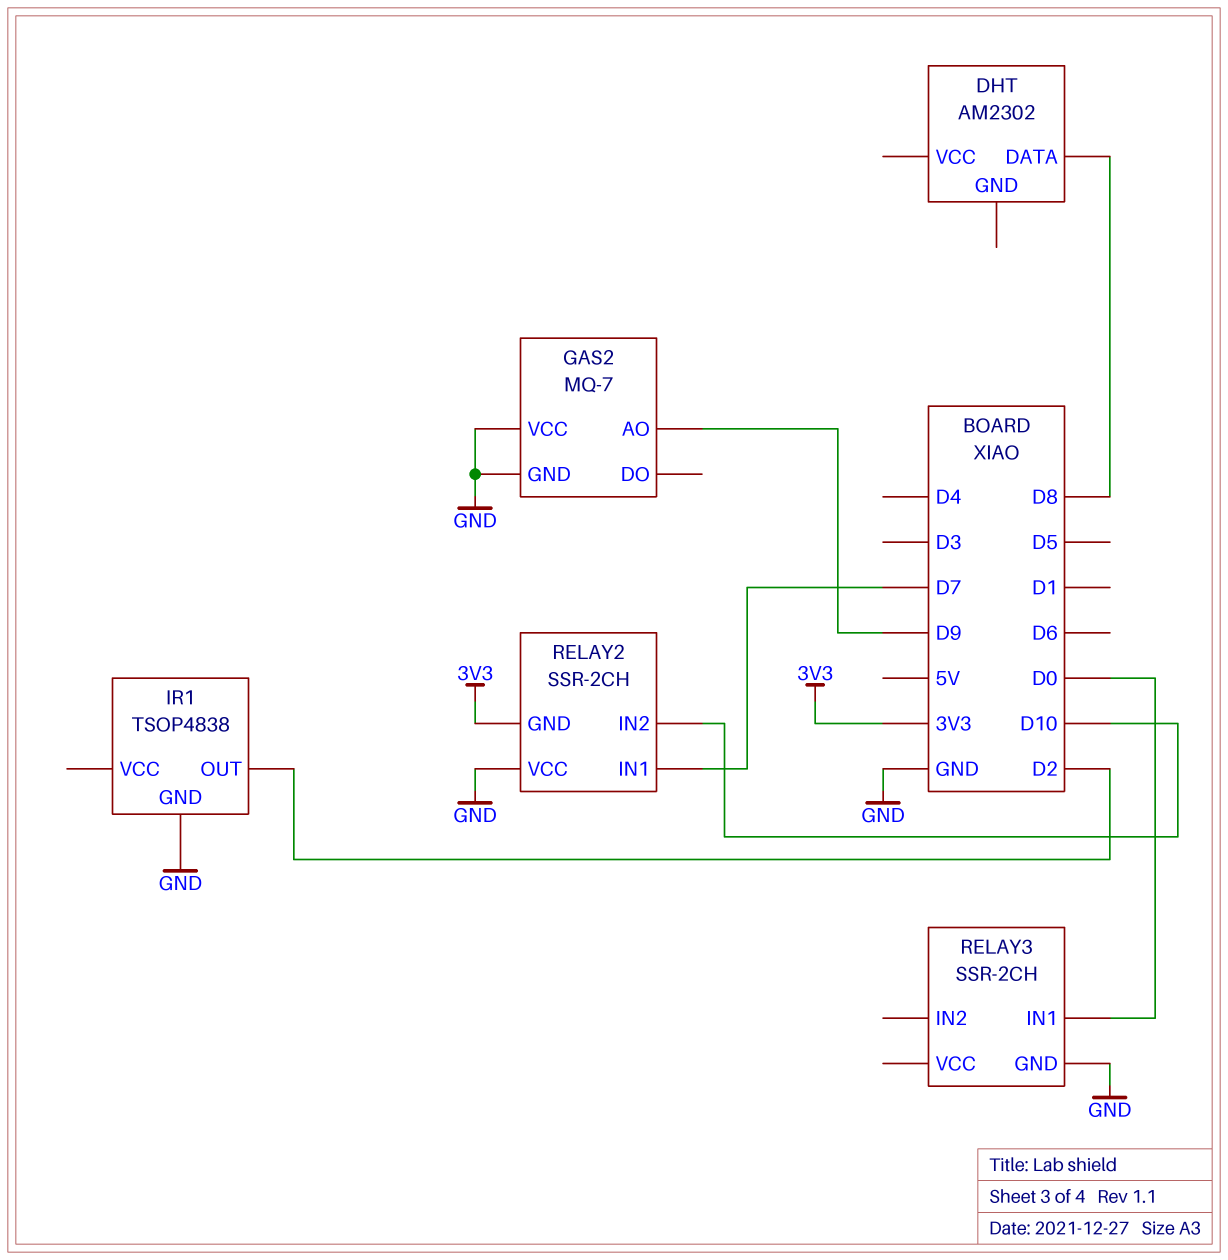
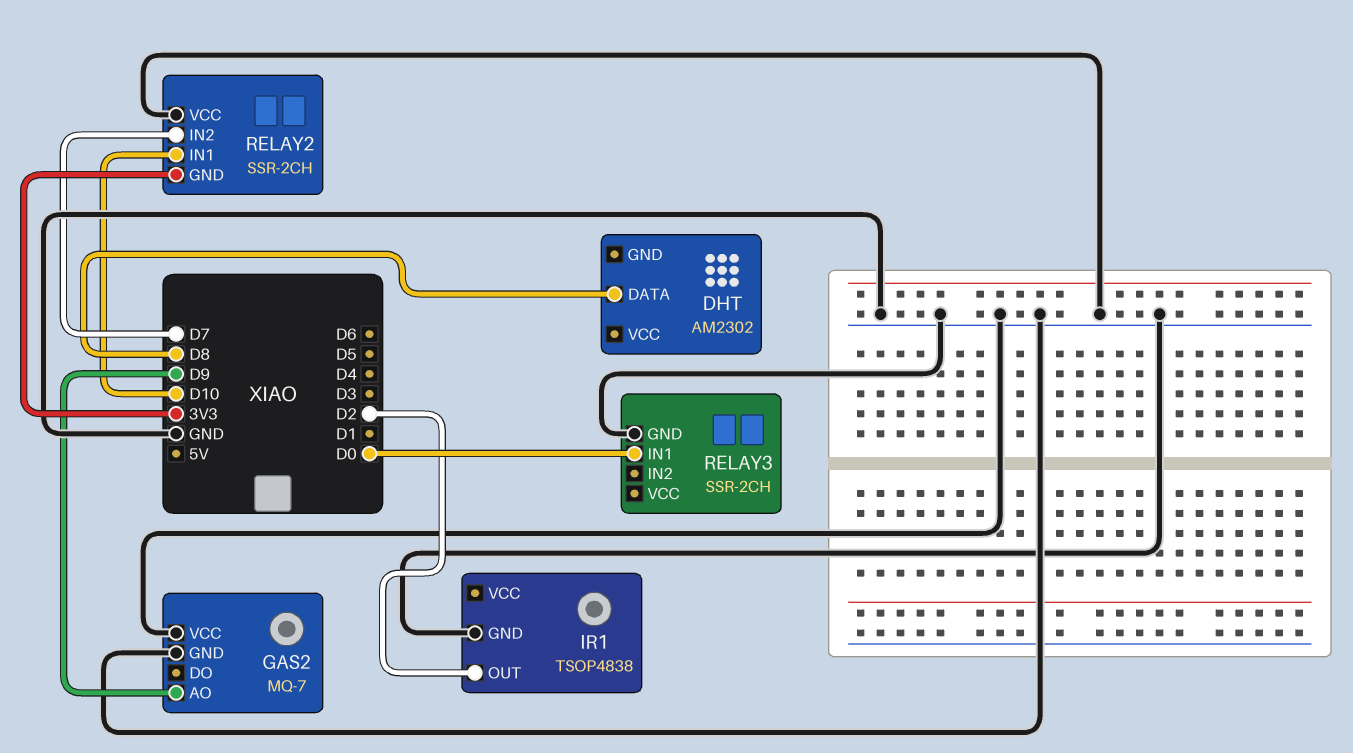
RELAY2 pin IN1: D7 -> D10
RELAY2 pin IN2: D10 -> D7

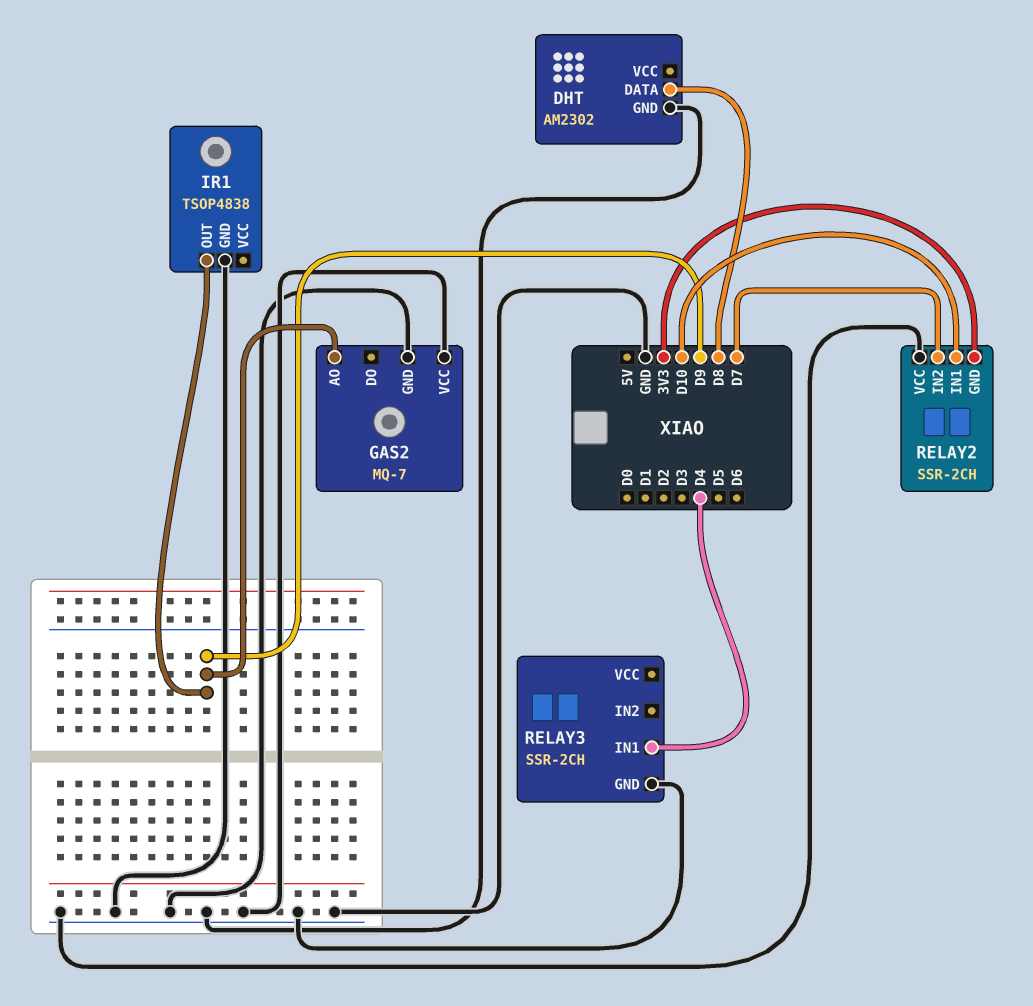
DHT pin GND: none -> GND
IR1 pin OUT: D2 -> D9
RELAY3 pin IN1: D0 -> D4

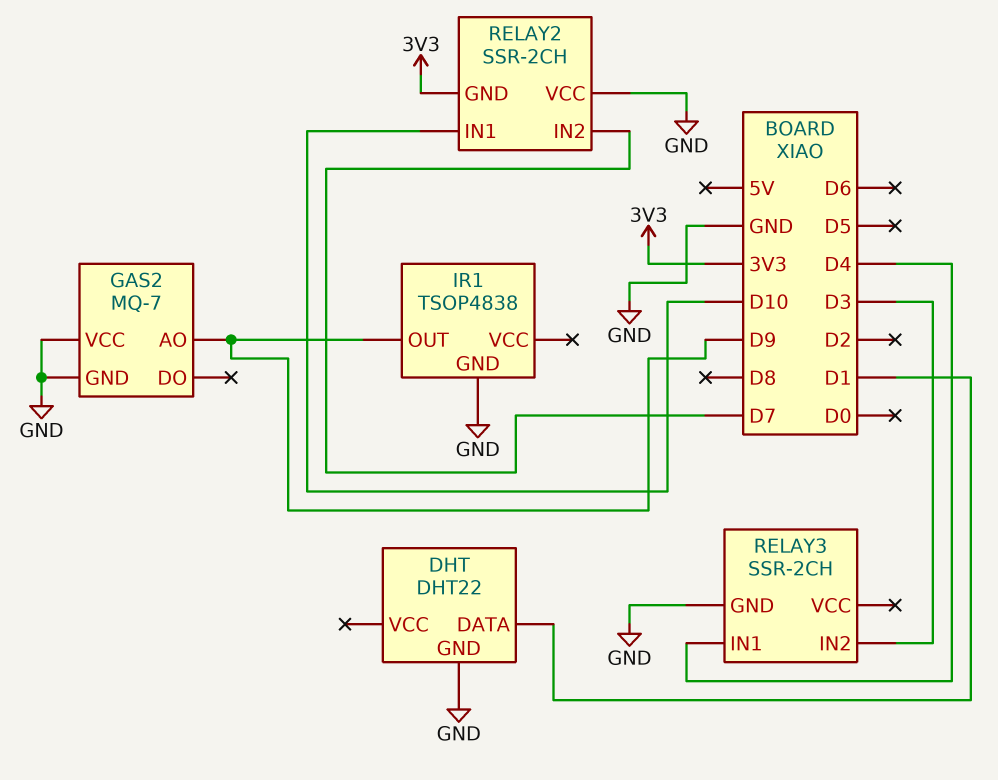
DHT: AM2302 -> DHT22
DHT pin DATA: D8 -> D1
RELAY3 pin IN2: none -> D3

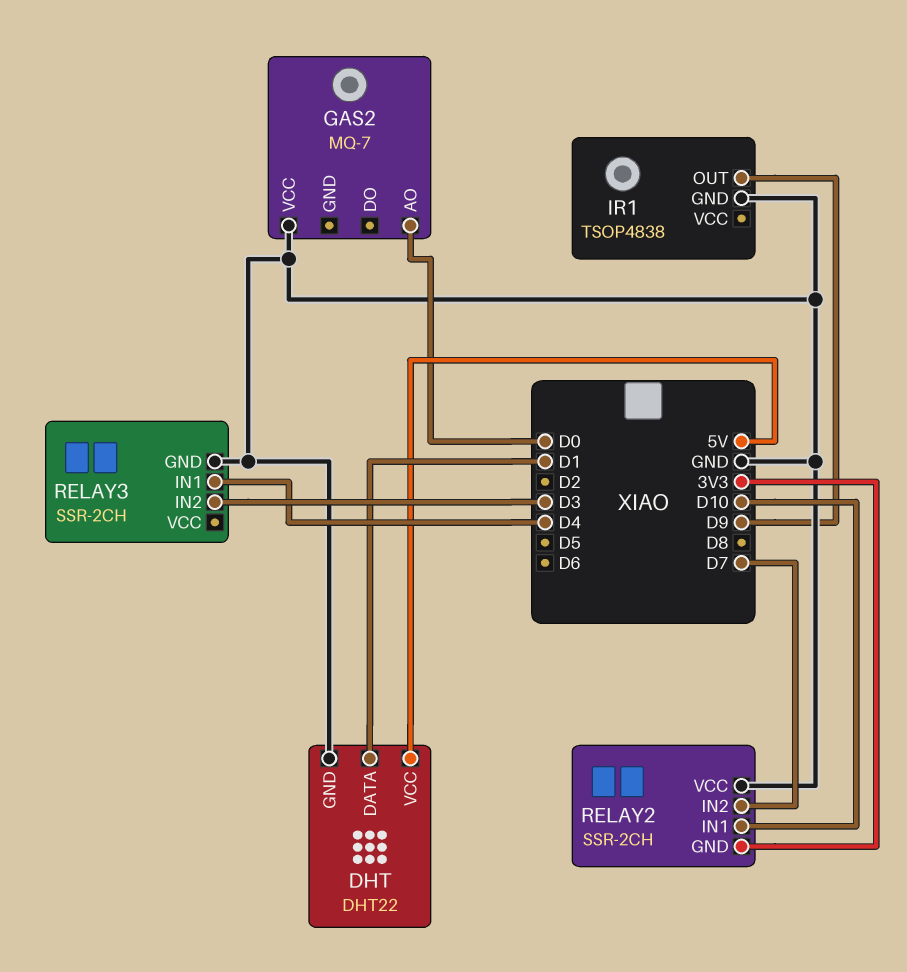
DHT pin VCC: none -> 5V
GAS2 pin AO: D9 -> D0
GAS2 pin GND: GND -> none

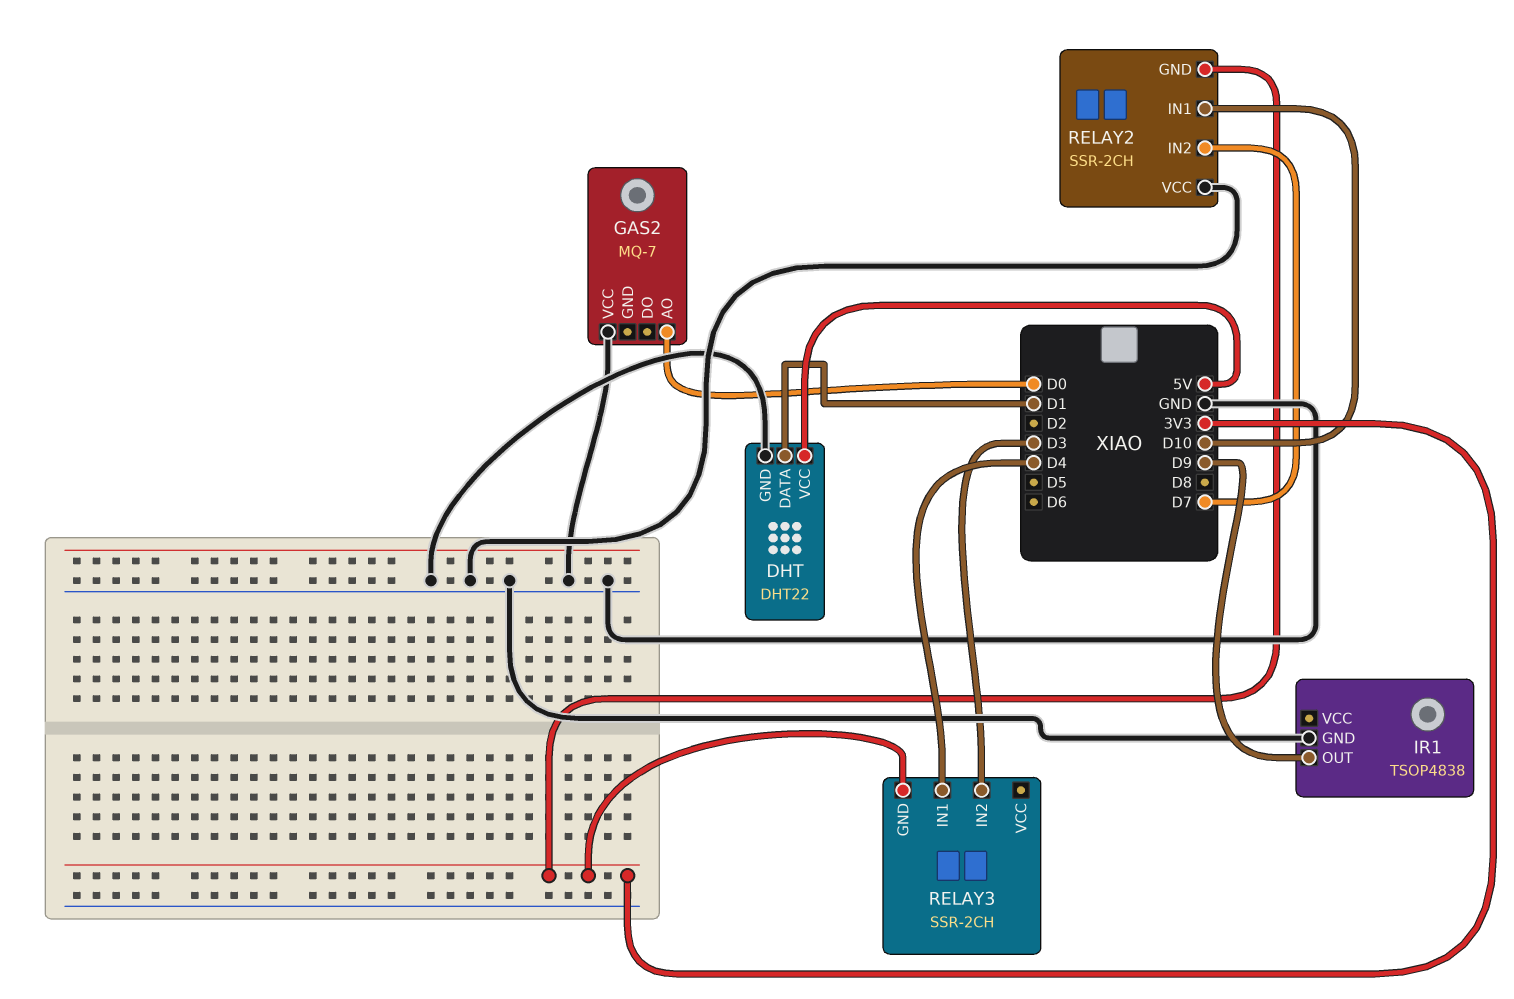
RELAY3 pin GND: GND -> 3V3

